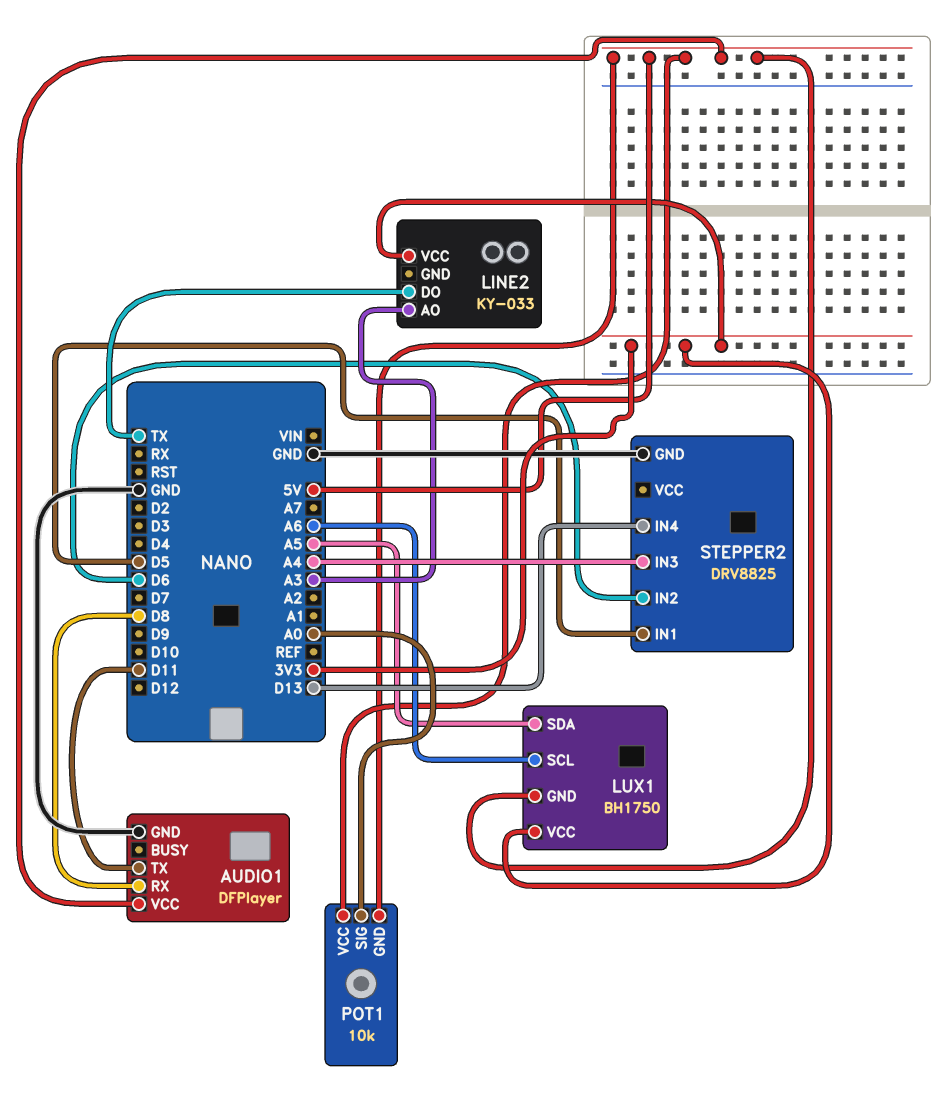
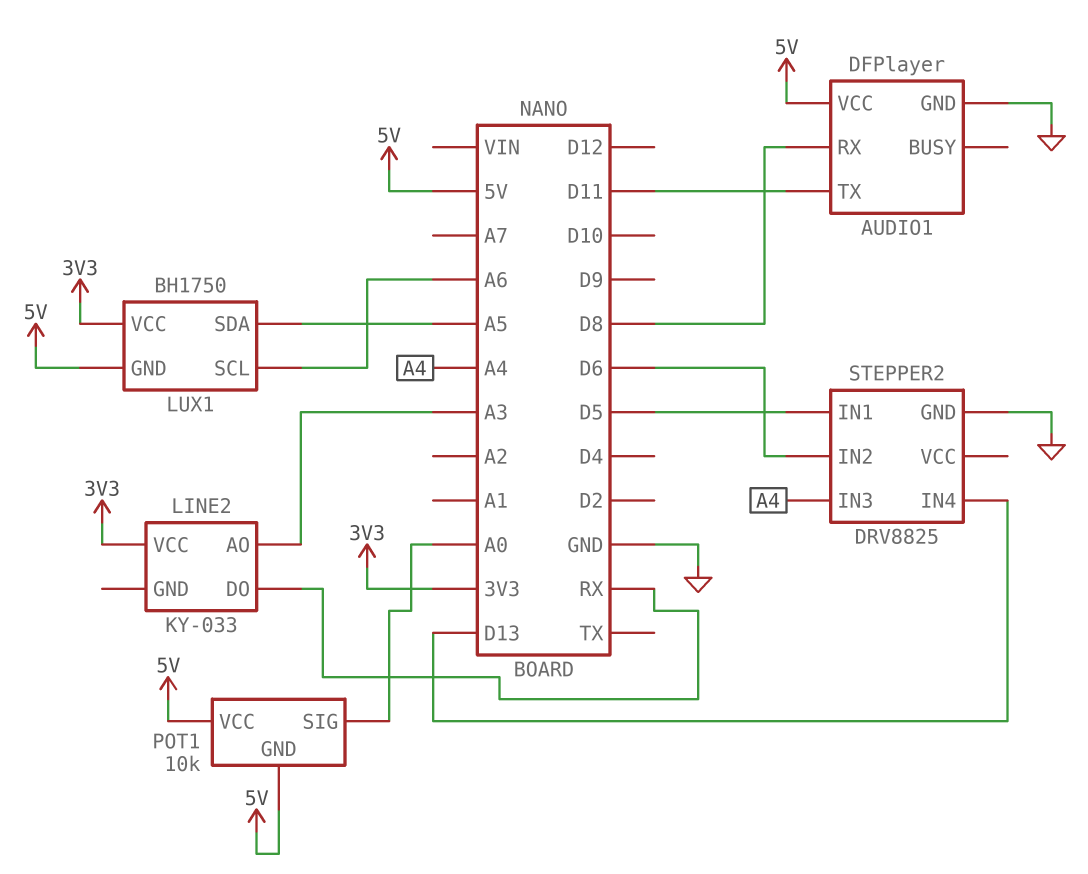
LINE2 pin DO: TX -> RX

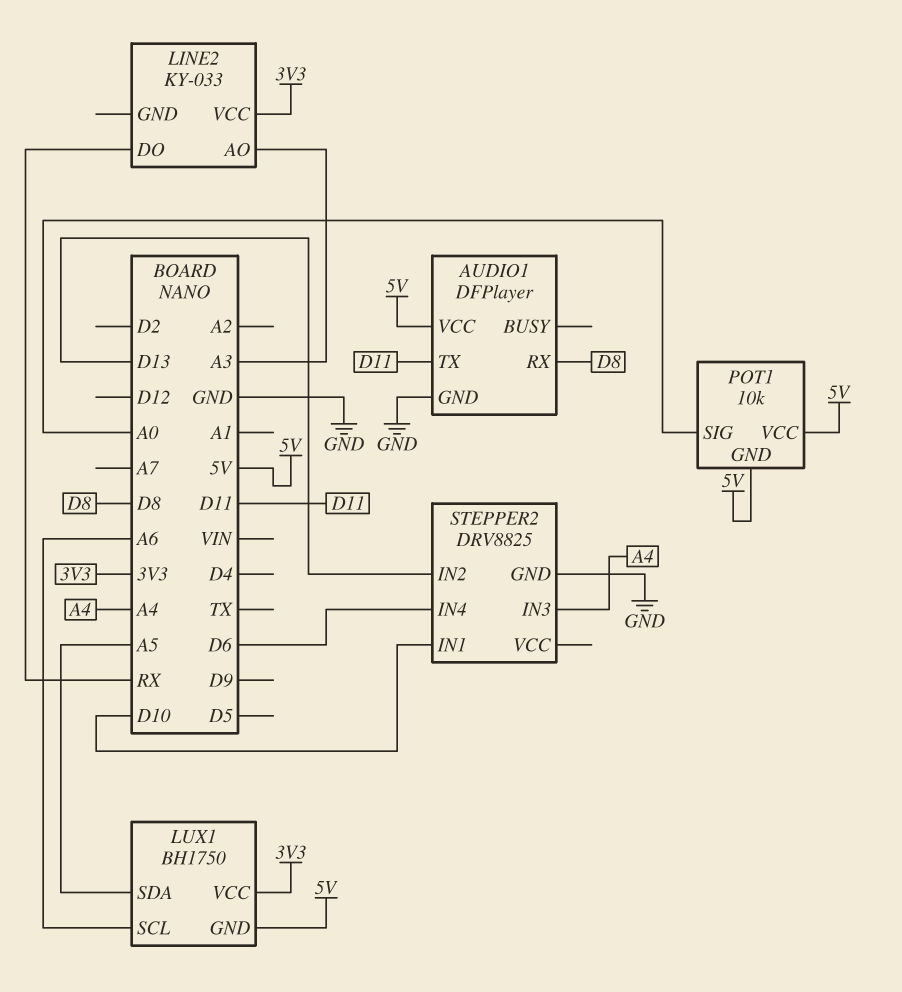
STEPPER2 pin IN1: D5 -> D10
STEPPER2 pin IN2: D6 -> D13
STEPPER2 pin IN4: D13 -> D6

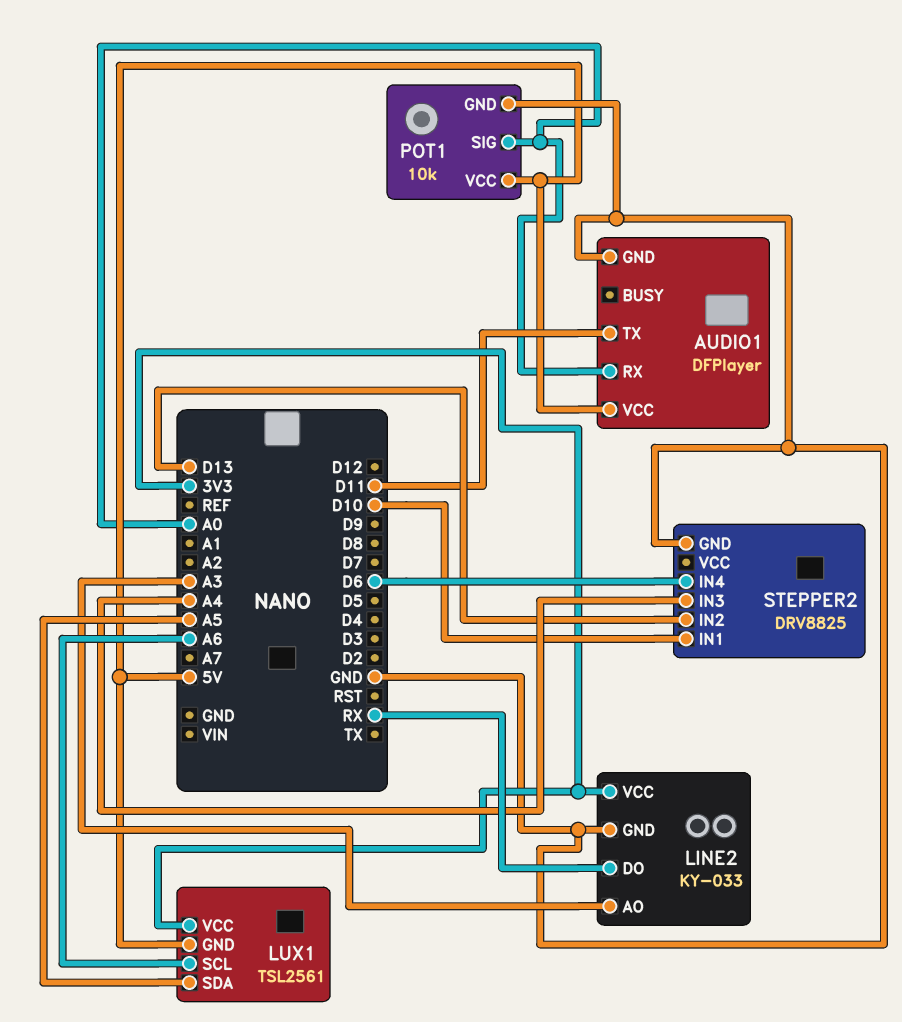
AUDIO1 pin RX: D8 -> A0
LINE2 pin GND: none -> GND
LUX1: BH1750 -> TSL2561
POT1 pin GND: 5V -> GND

